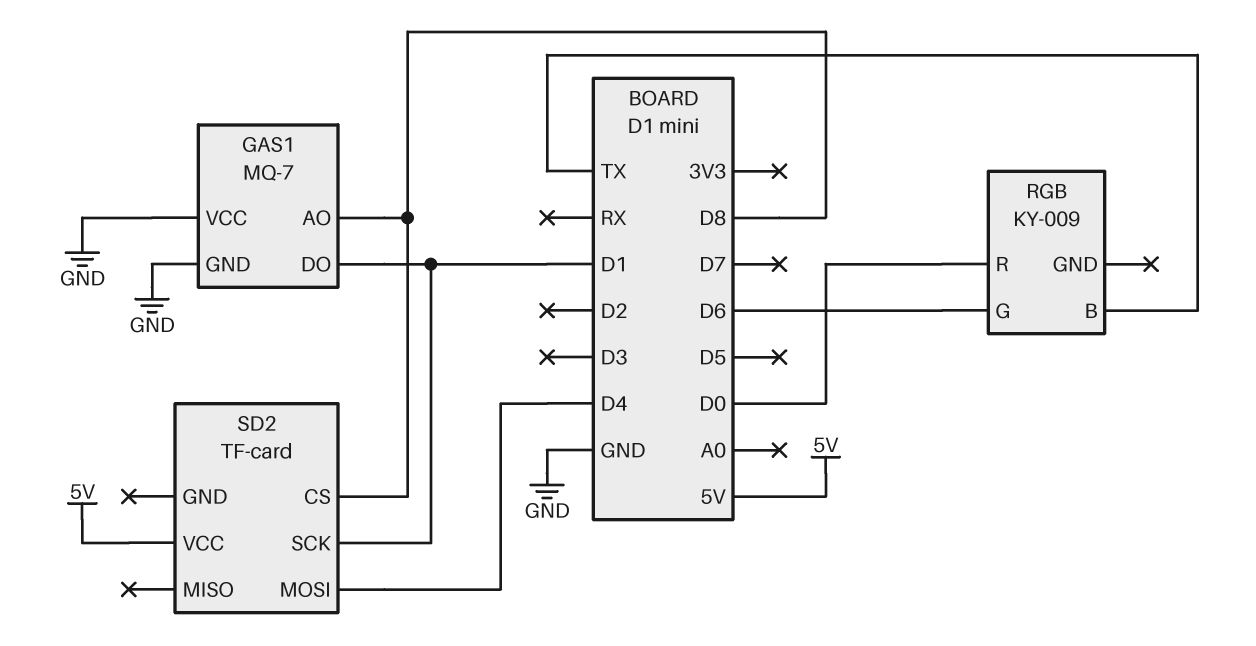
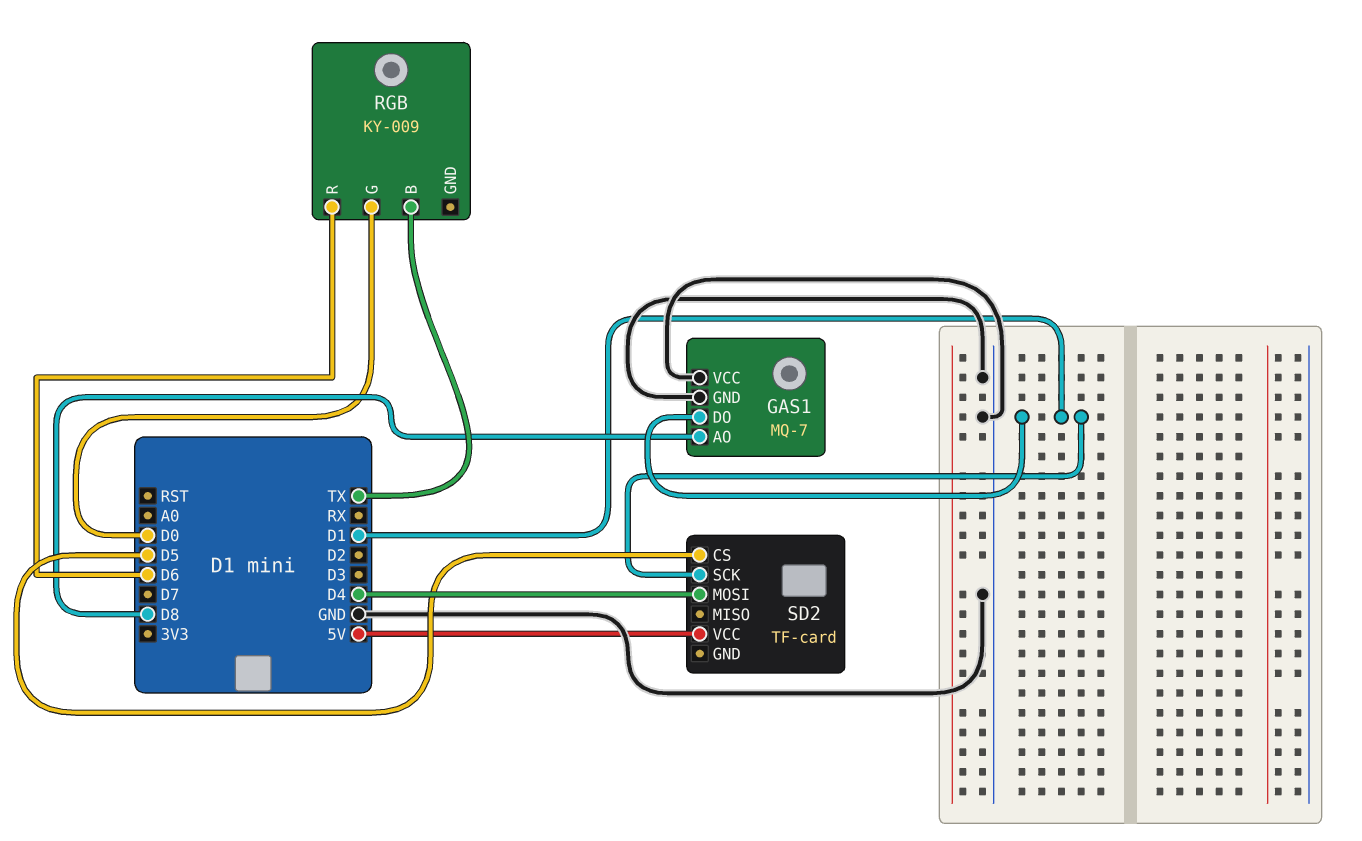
RGB pin G: D6 -> D0
RGB pin R: D0 -> D6
SD2 pin CS: D8 -> D5

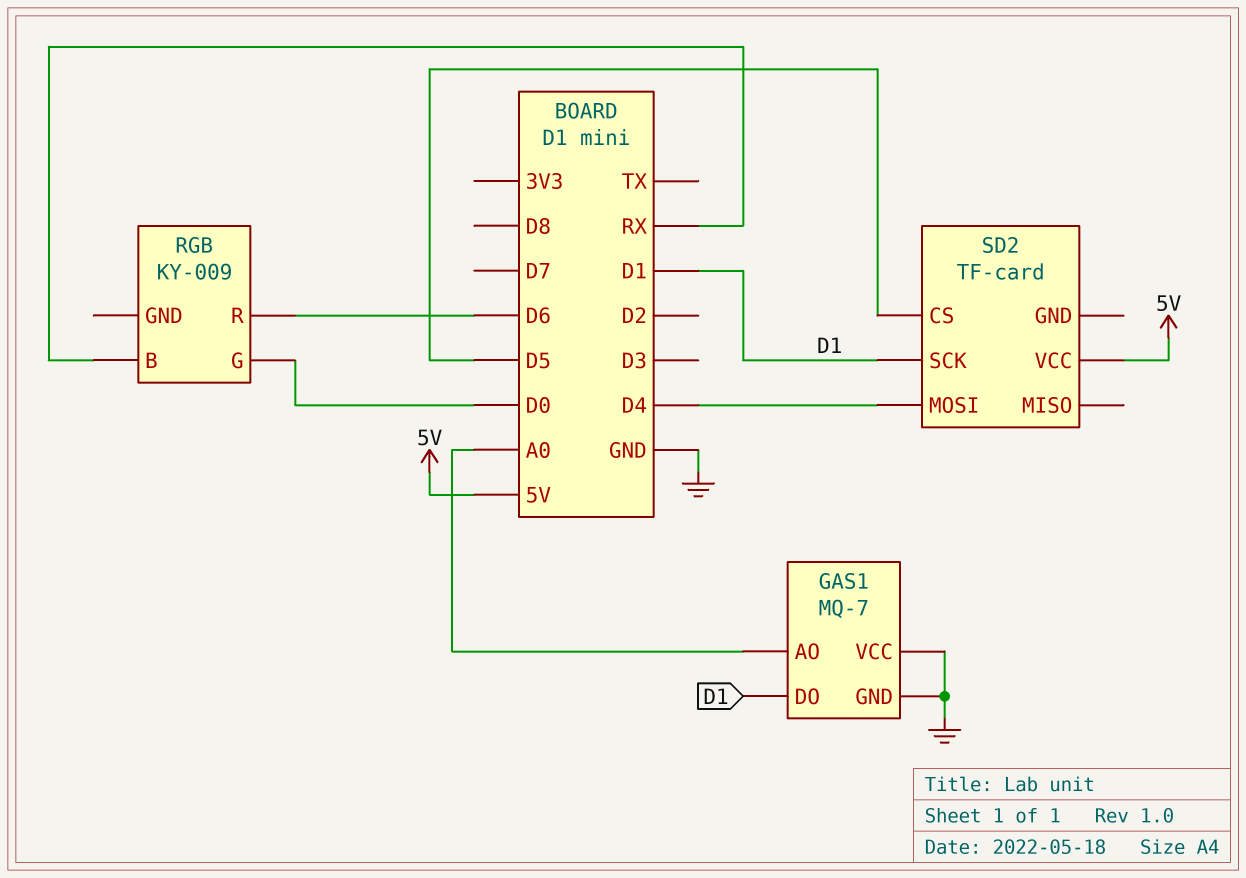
GAS1 pin AO: D8 -> A0
RGB pin B: TX -> RX

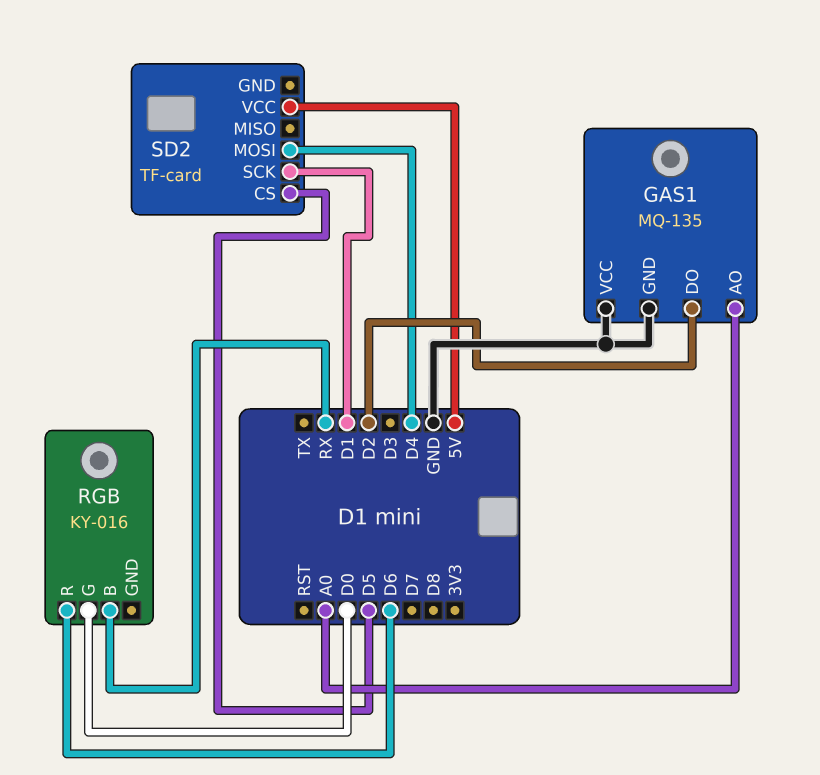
GAS1: MQ-7 -> MQ-135
GAS1 pin DO: D1 -> D2
RGB: KY-009 -> KY-016

